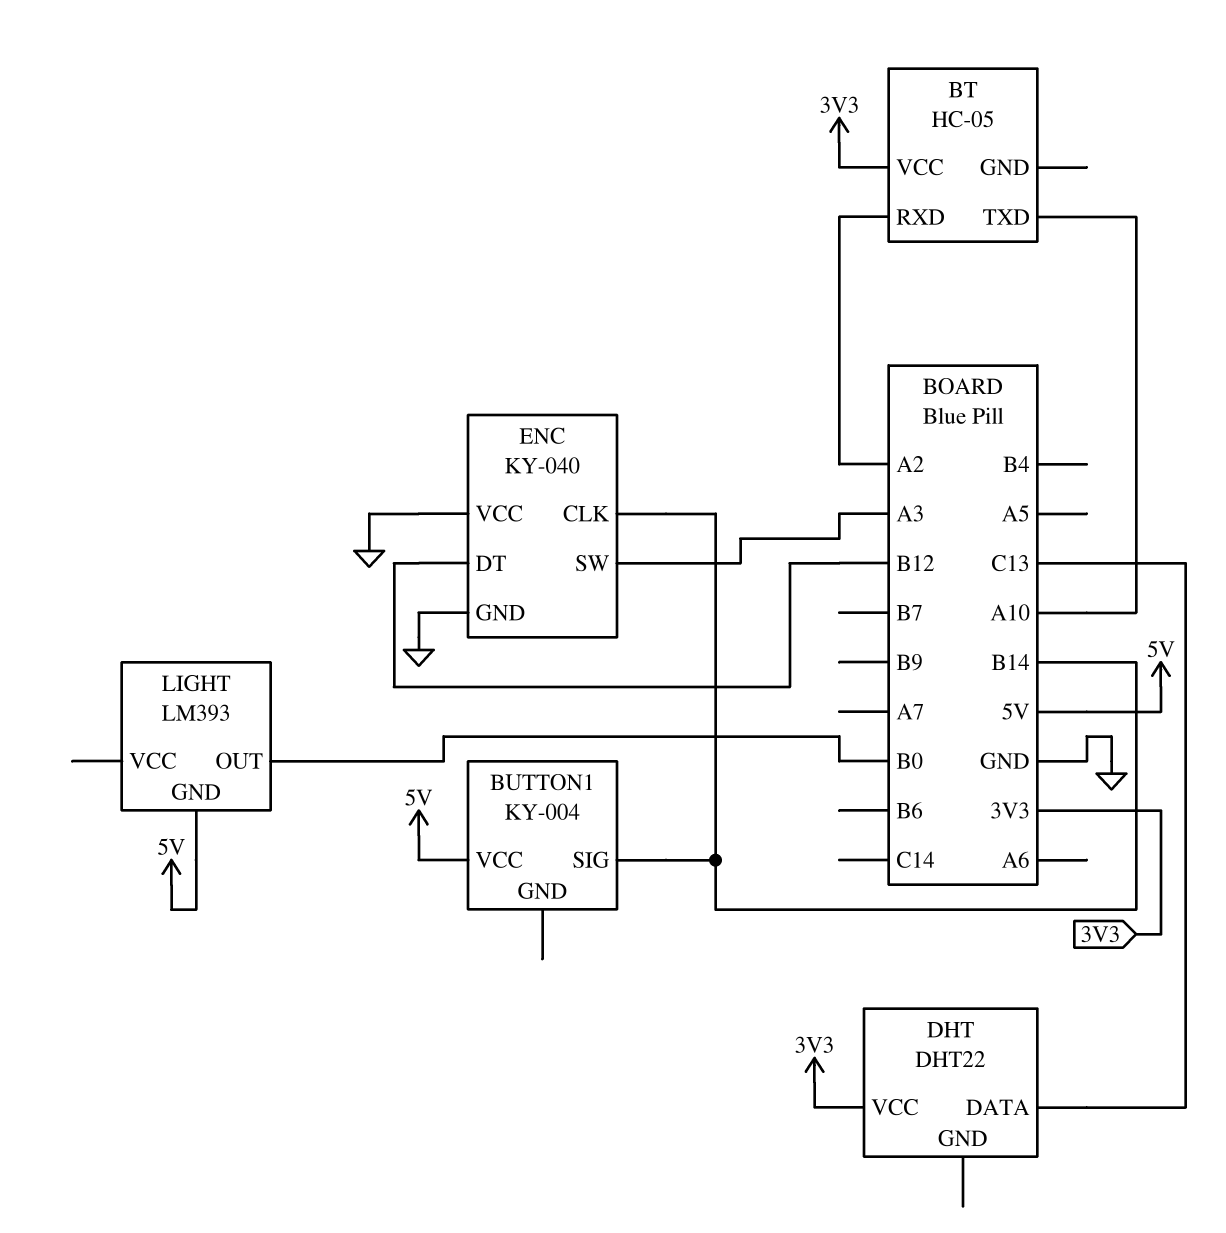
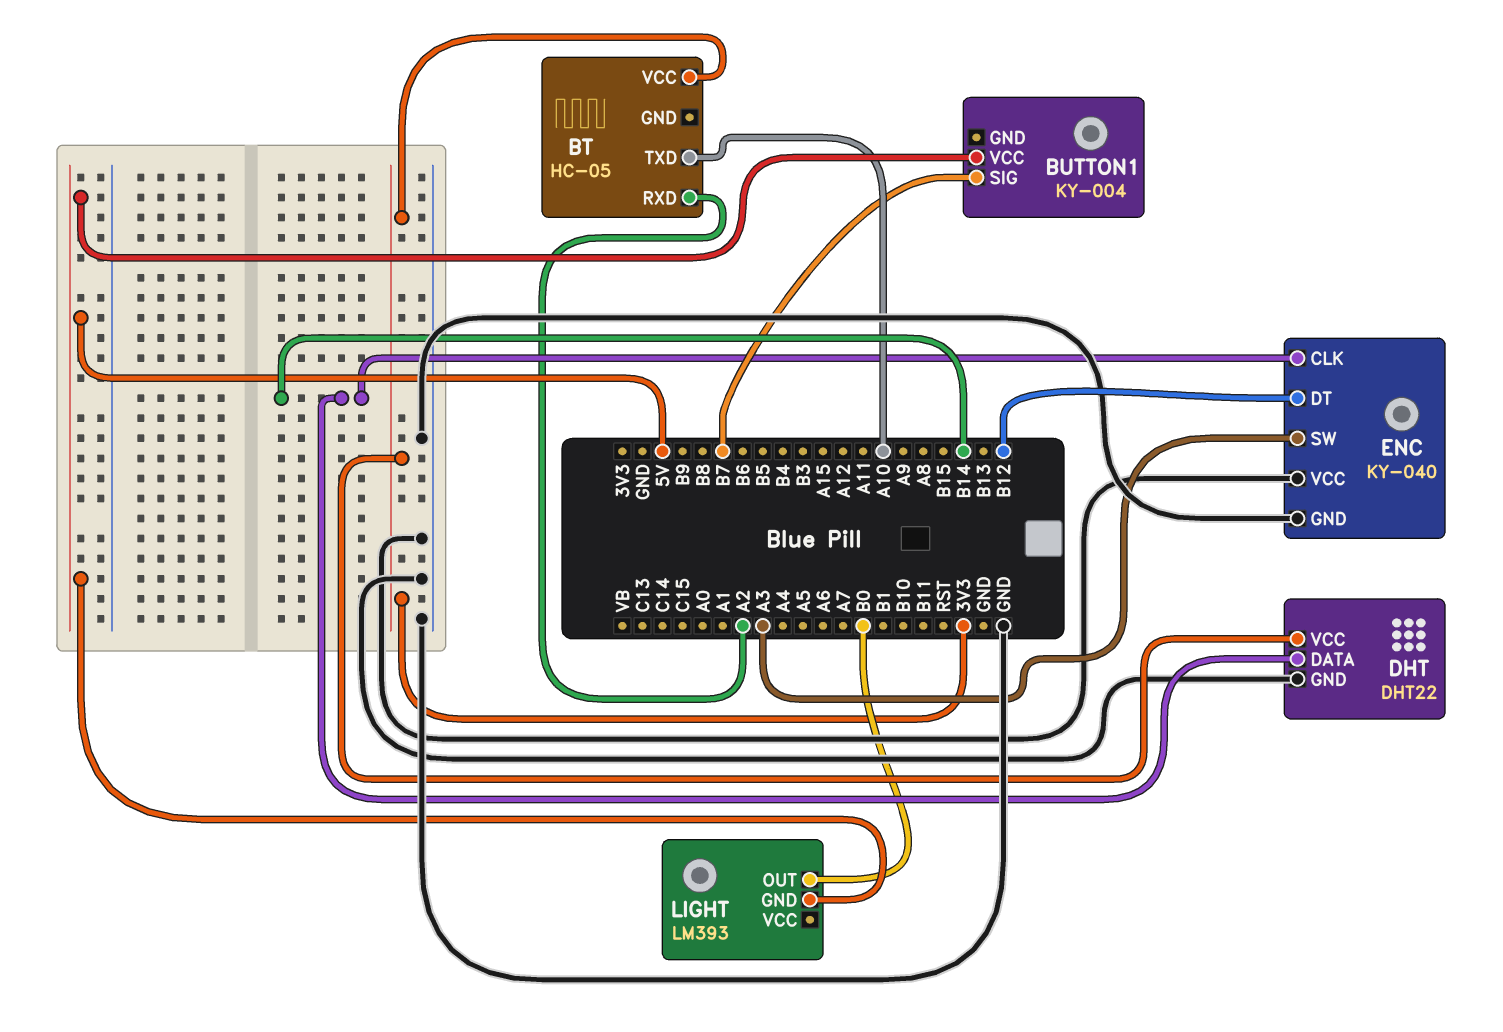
BUTTON1 pin SIG: B14 -> B7
DHT pin DATA: C13 -> B14
DHT pin GND: none -> GND

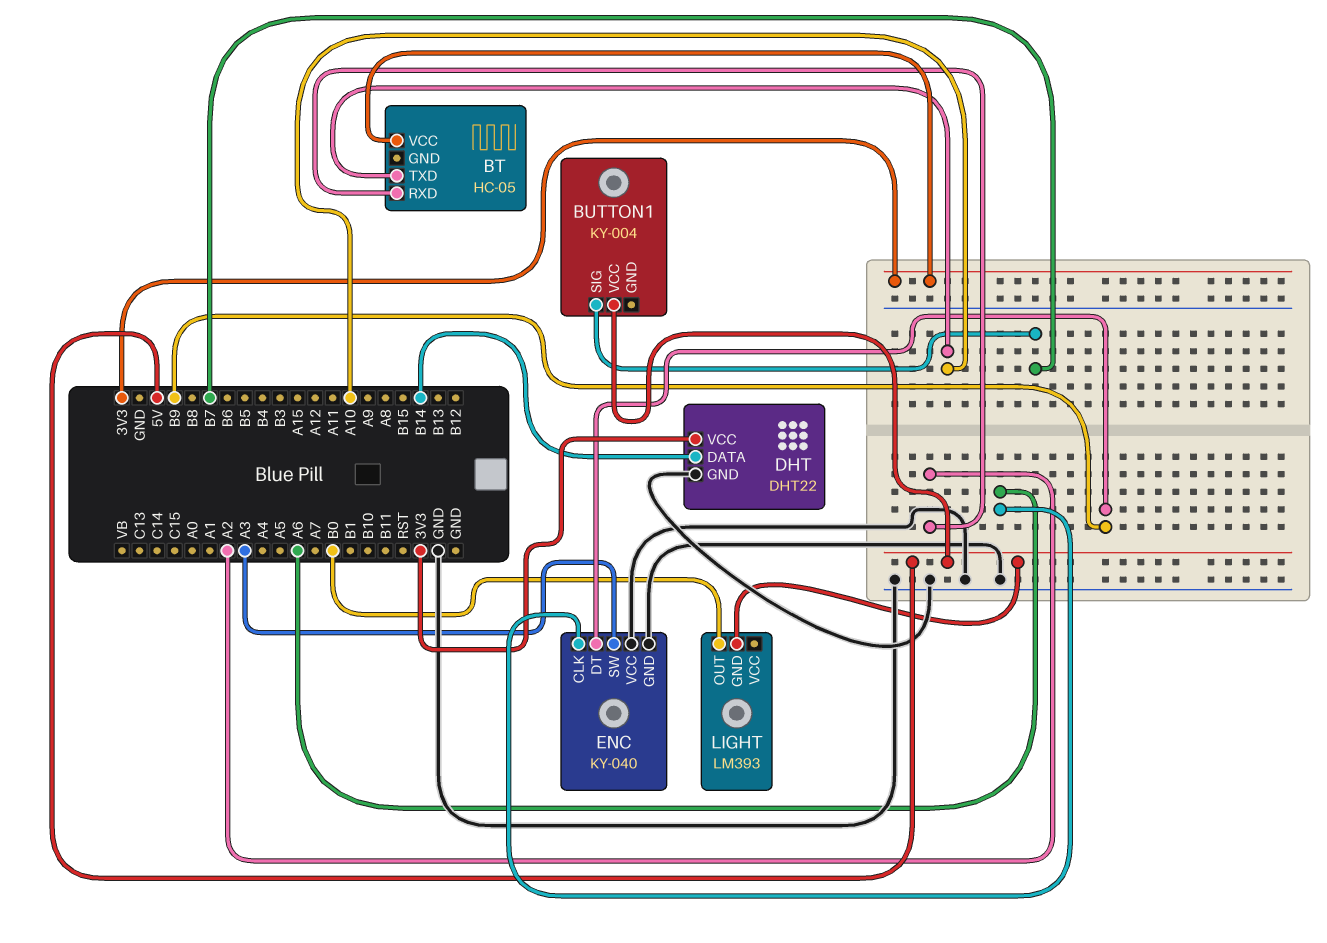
ENC pin CLK: B14 -> A6
ENC pin DT: B12 -> B9

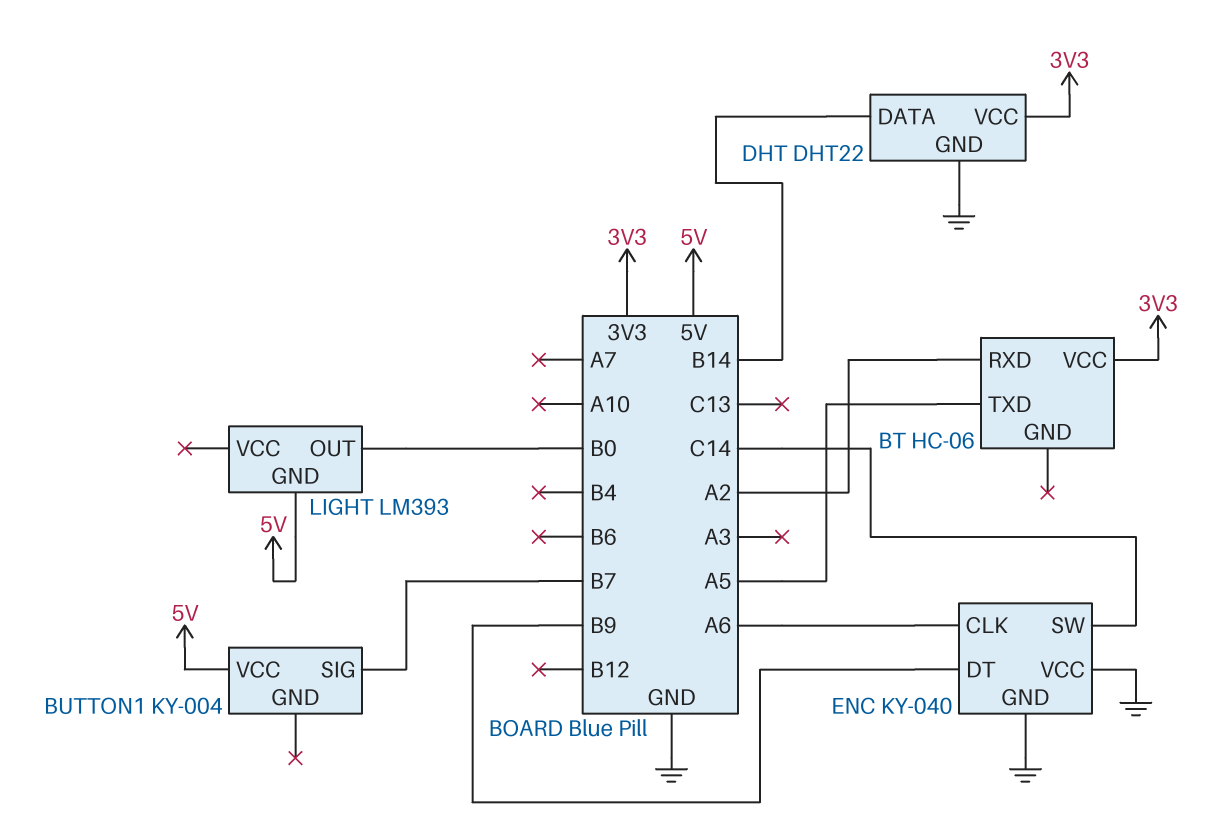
BT: HC-05 -> HC-06
BT pin TXD: A10 -> A5
ENC pin SW: A3 -> C14

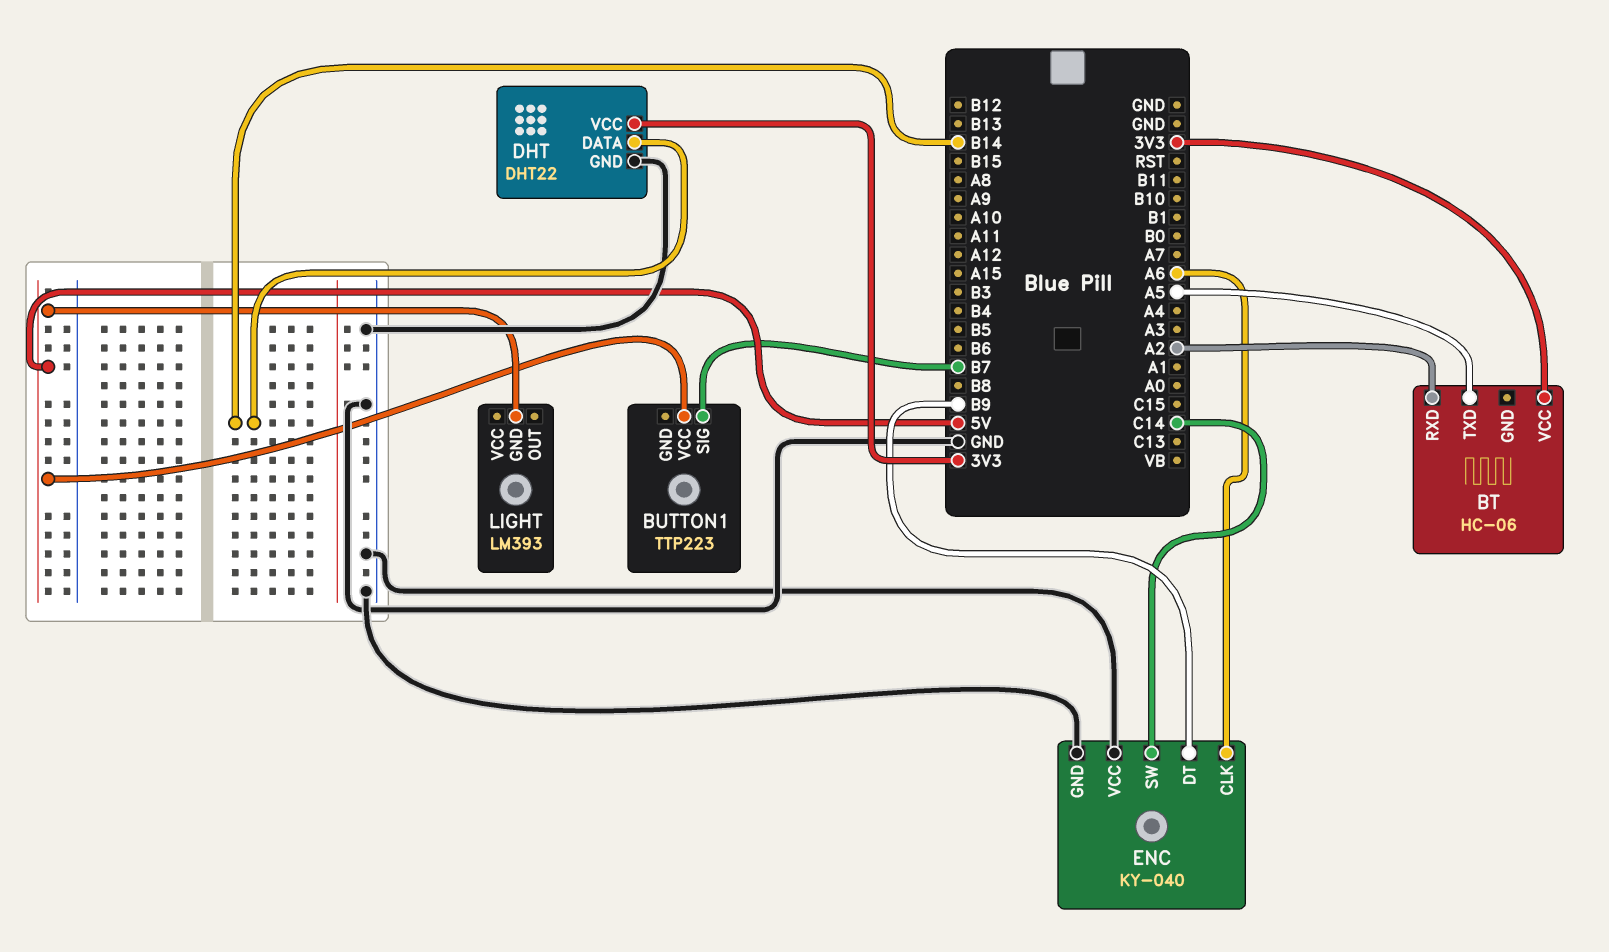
BUTTON1: KY-004 -> TTP223
LIGHT pin OUT: B0 -> none

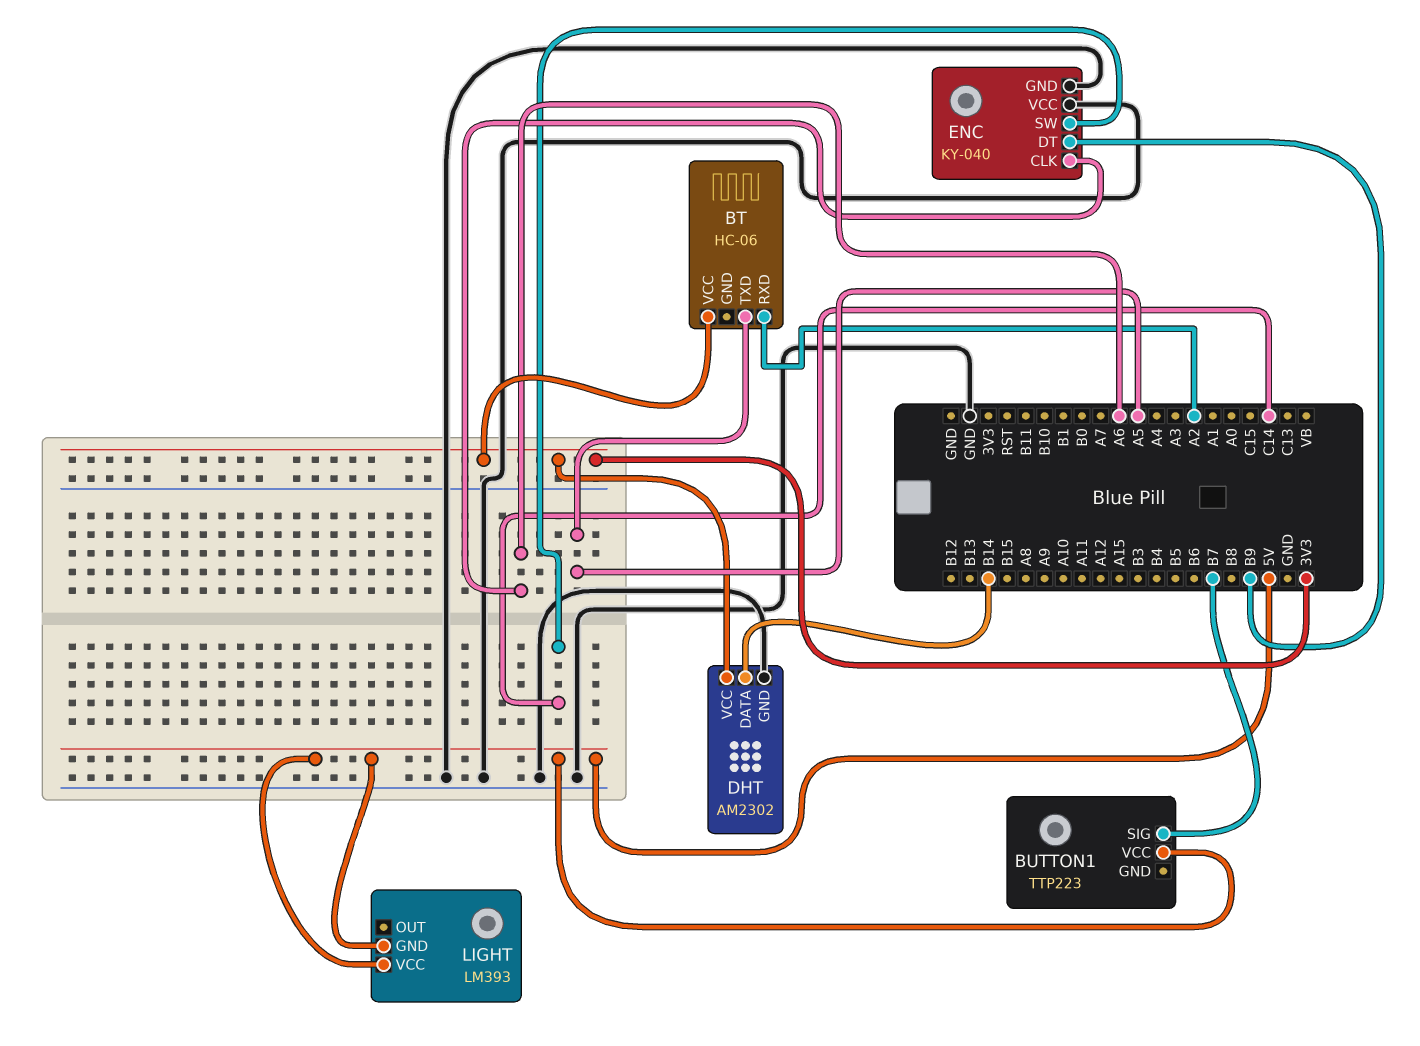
DHT: DHT22 -> AM2302
LIGHT pin VCC: none -> 5V

